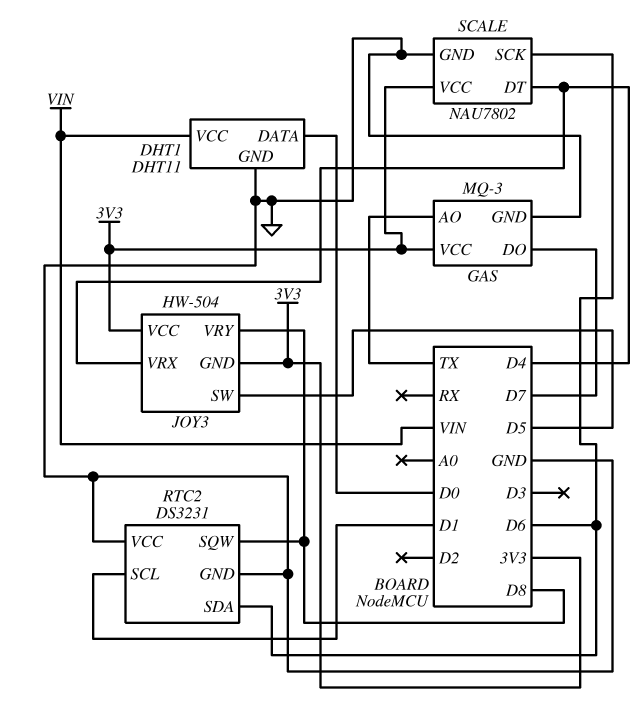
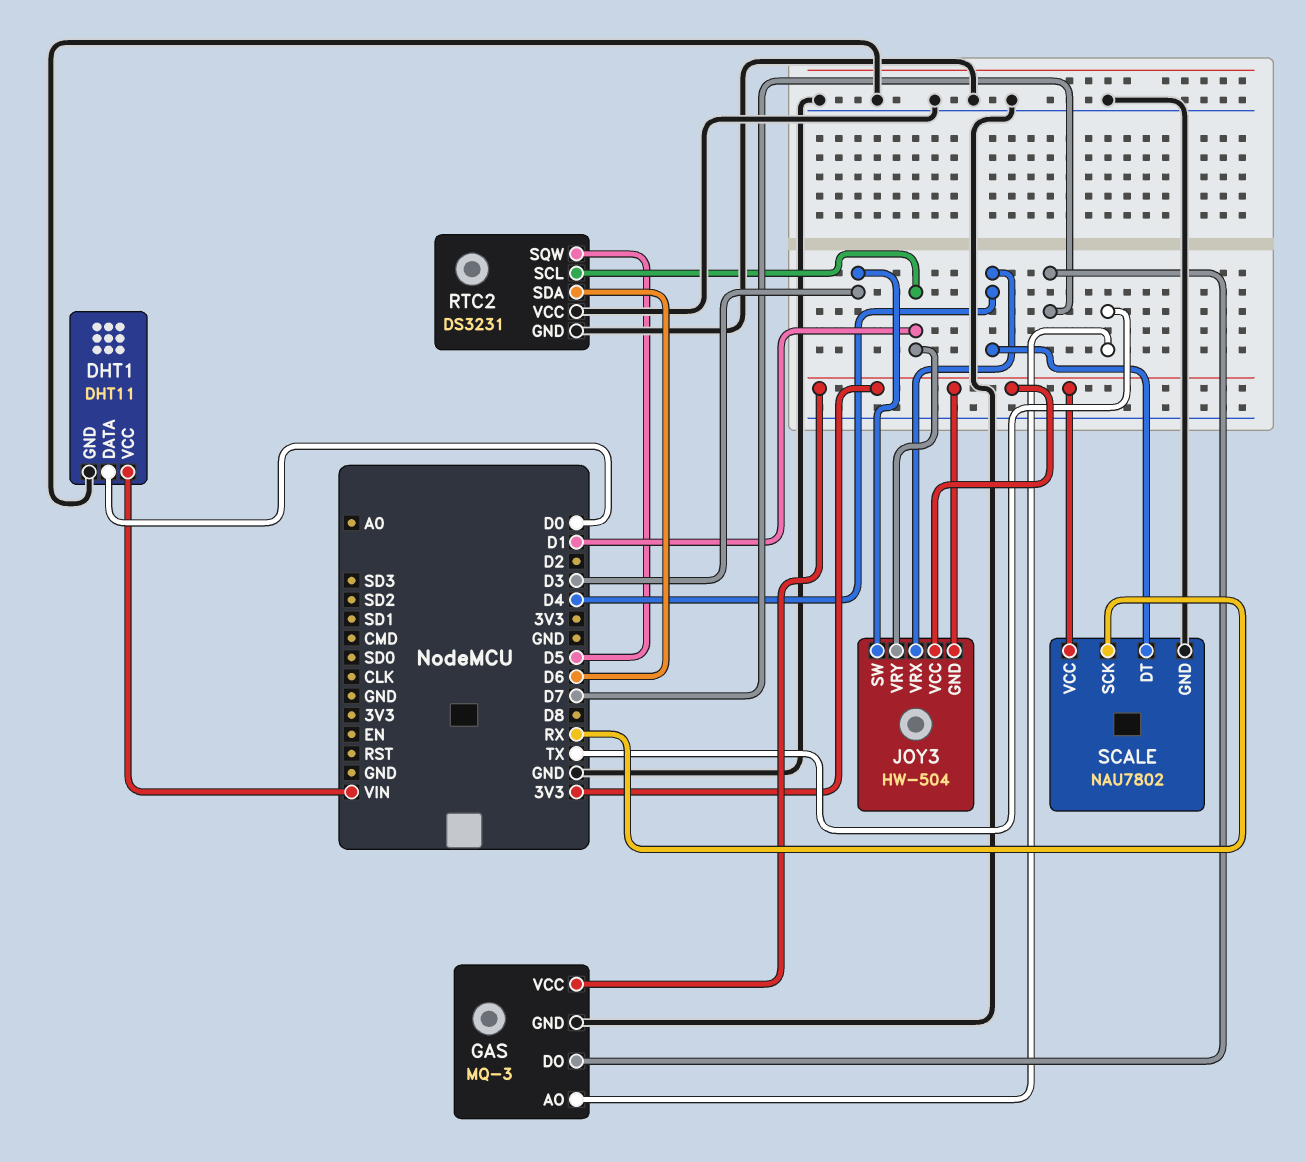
JOY3 pin SW: D5 -> D3
JOY3 pin VRY: D8 -> D1
RTC2 pin SQW: D8 -> D5
SCALE pin SCK: D6 -> RX

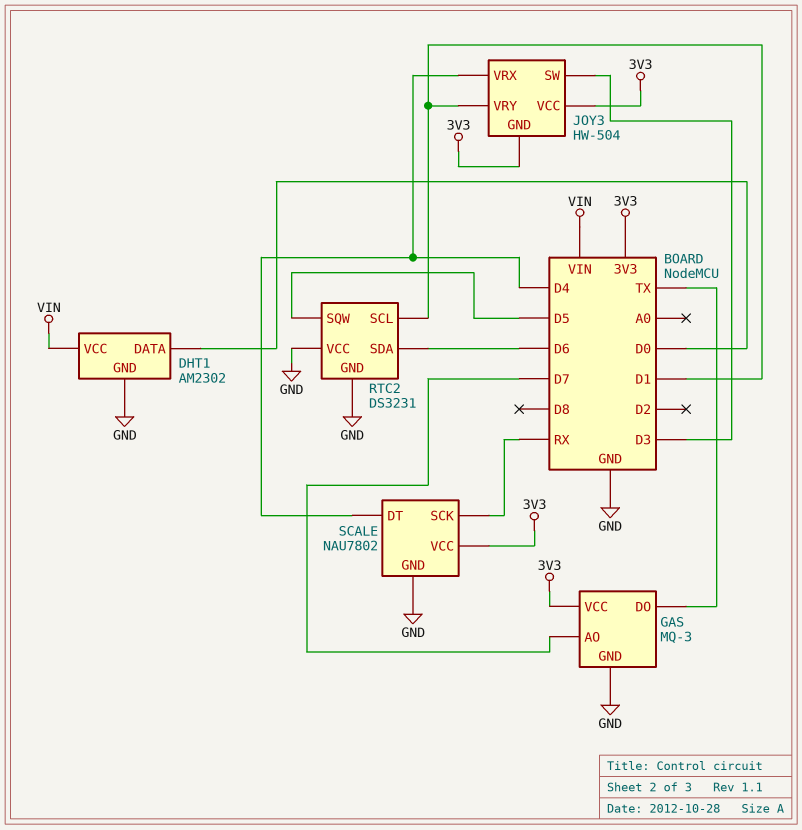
DHT1: DHT11 -> AM2302
GAS pin AO: TX -> D7
GAS pin DO: D7 -> TX

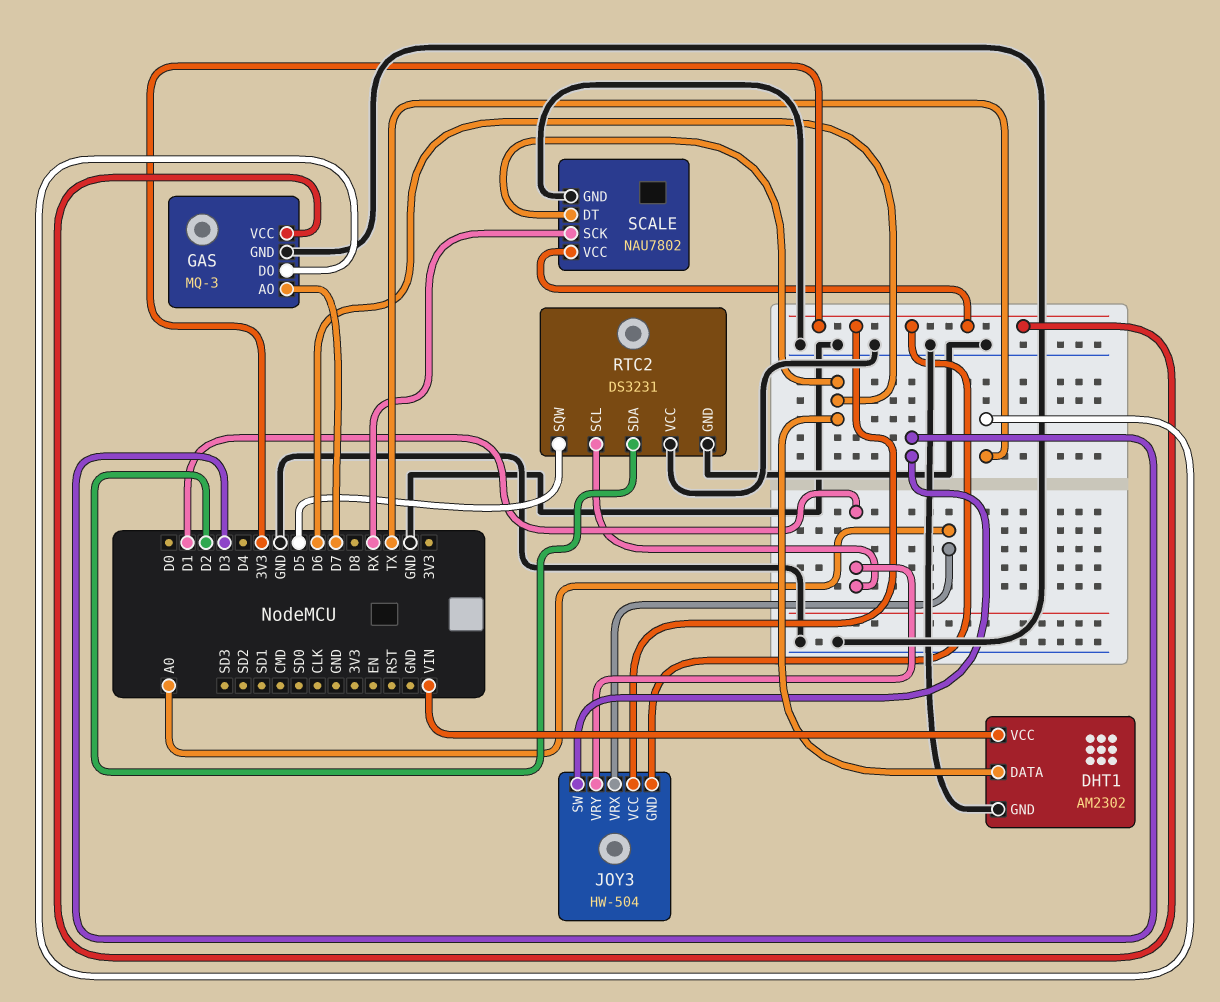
DHT1 pin DATA: D0 -> D6
JOY3 pin VRX: D4 -> A0
RTC2 pin SDA: D6 -> D2
SCALE pin DT: D4 -> D6

